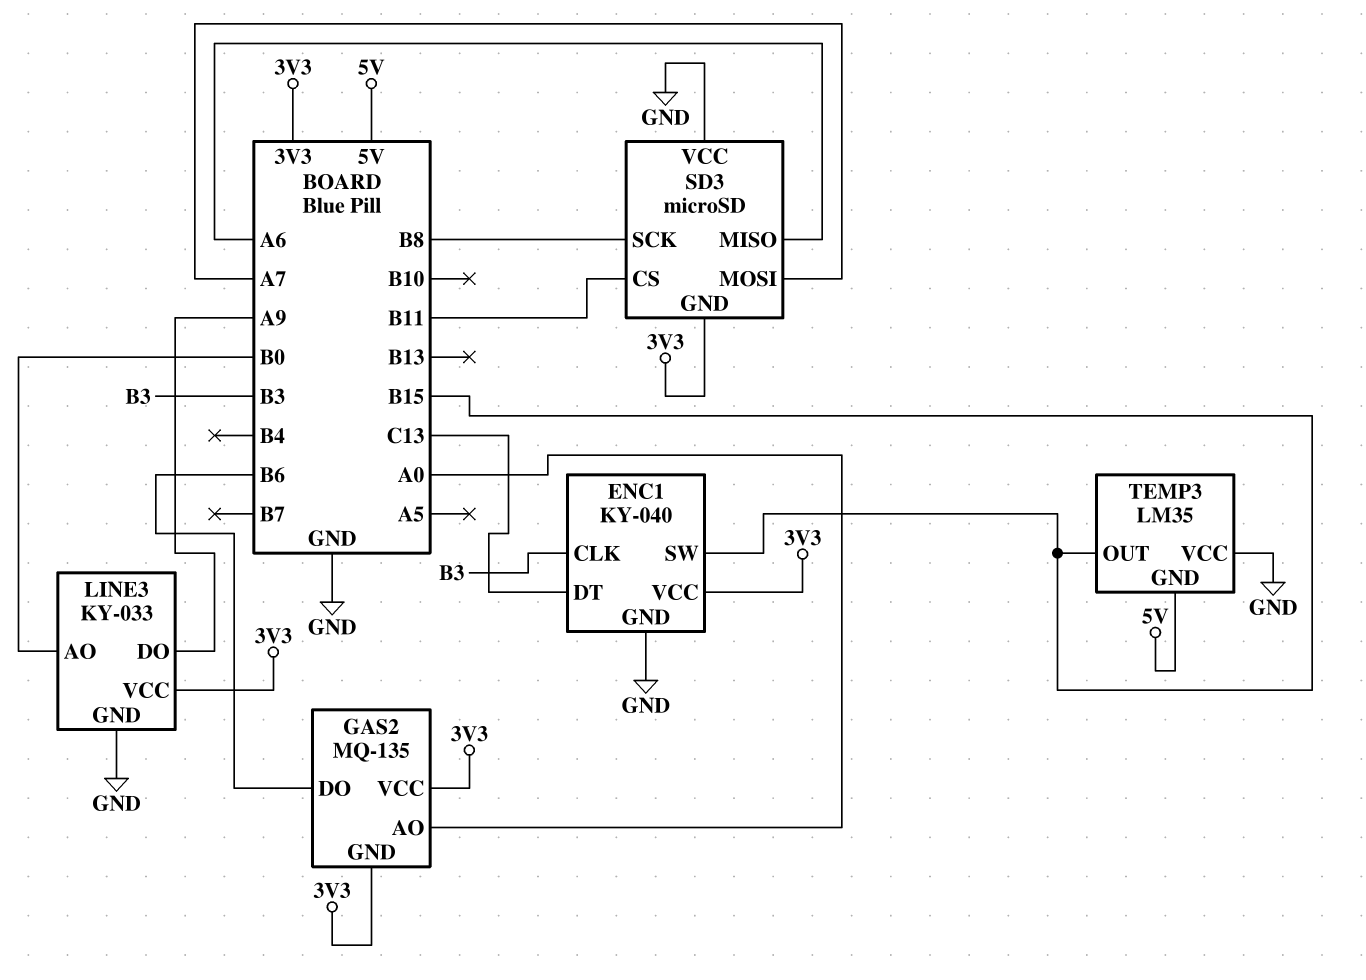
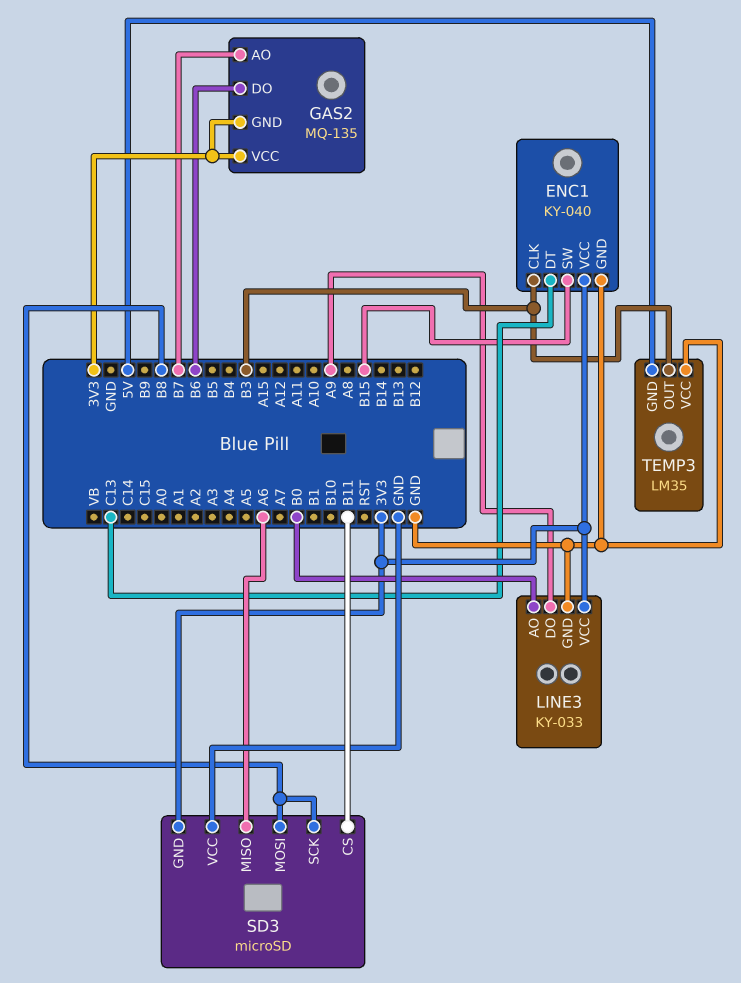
GAS2 pin AO: A0 -> B7
SD3 pin MOSI: A7 -> B8
TEMP3 pin OUT: B15 -> B3

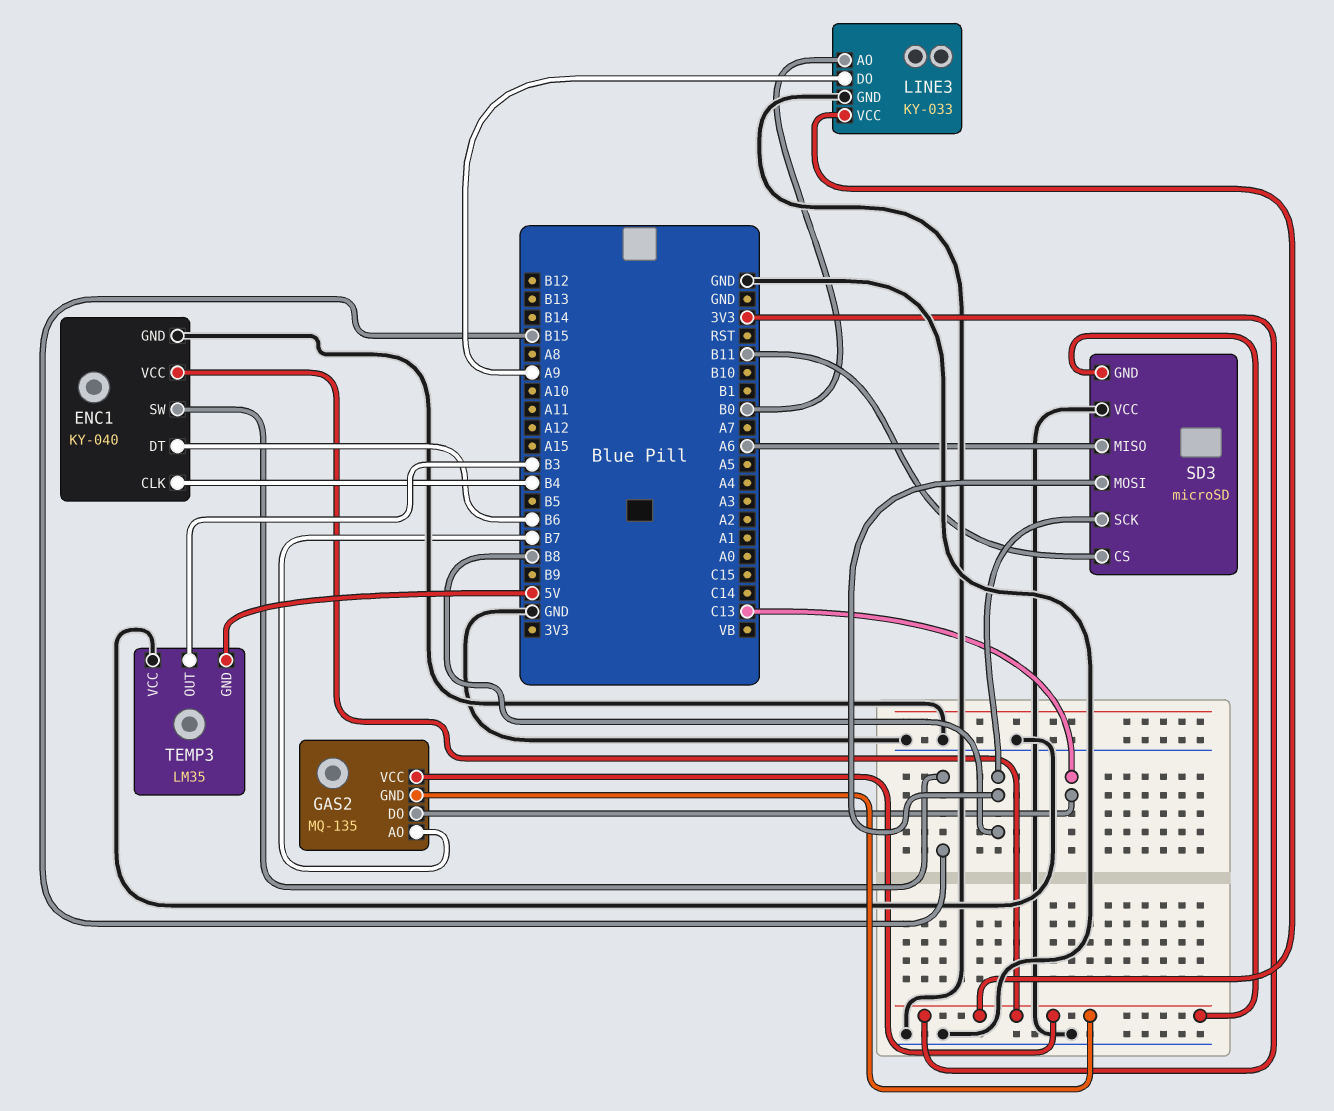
ENC1 pin CLK: B3 -> B4
ENC1 pin DT: C13 -> B6
GAS2 pin DO: B6 -> C13

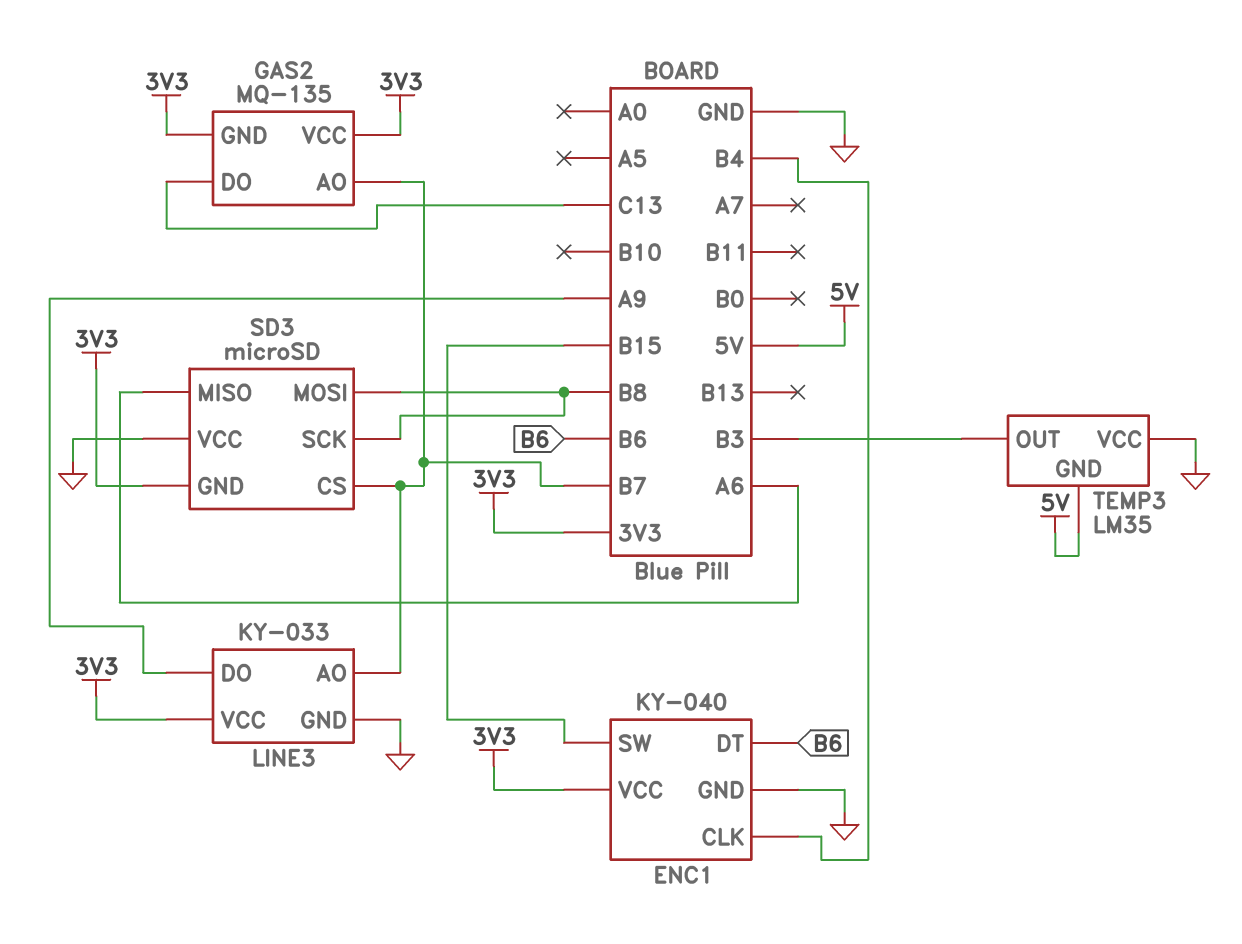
LINE3 pin AO: B0 -> B7
SD3 pin CS: B11 -> B7

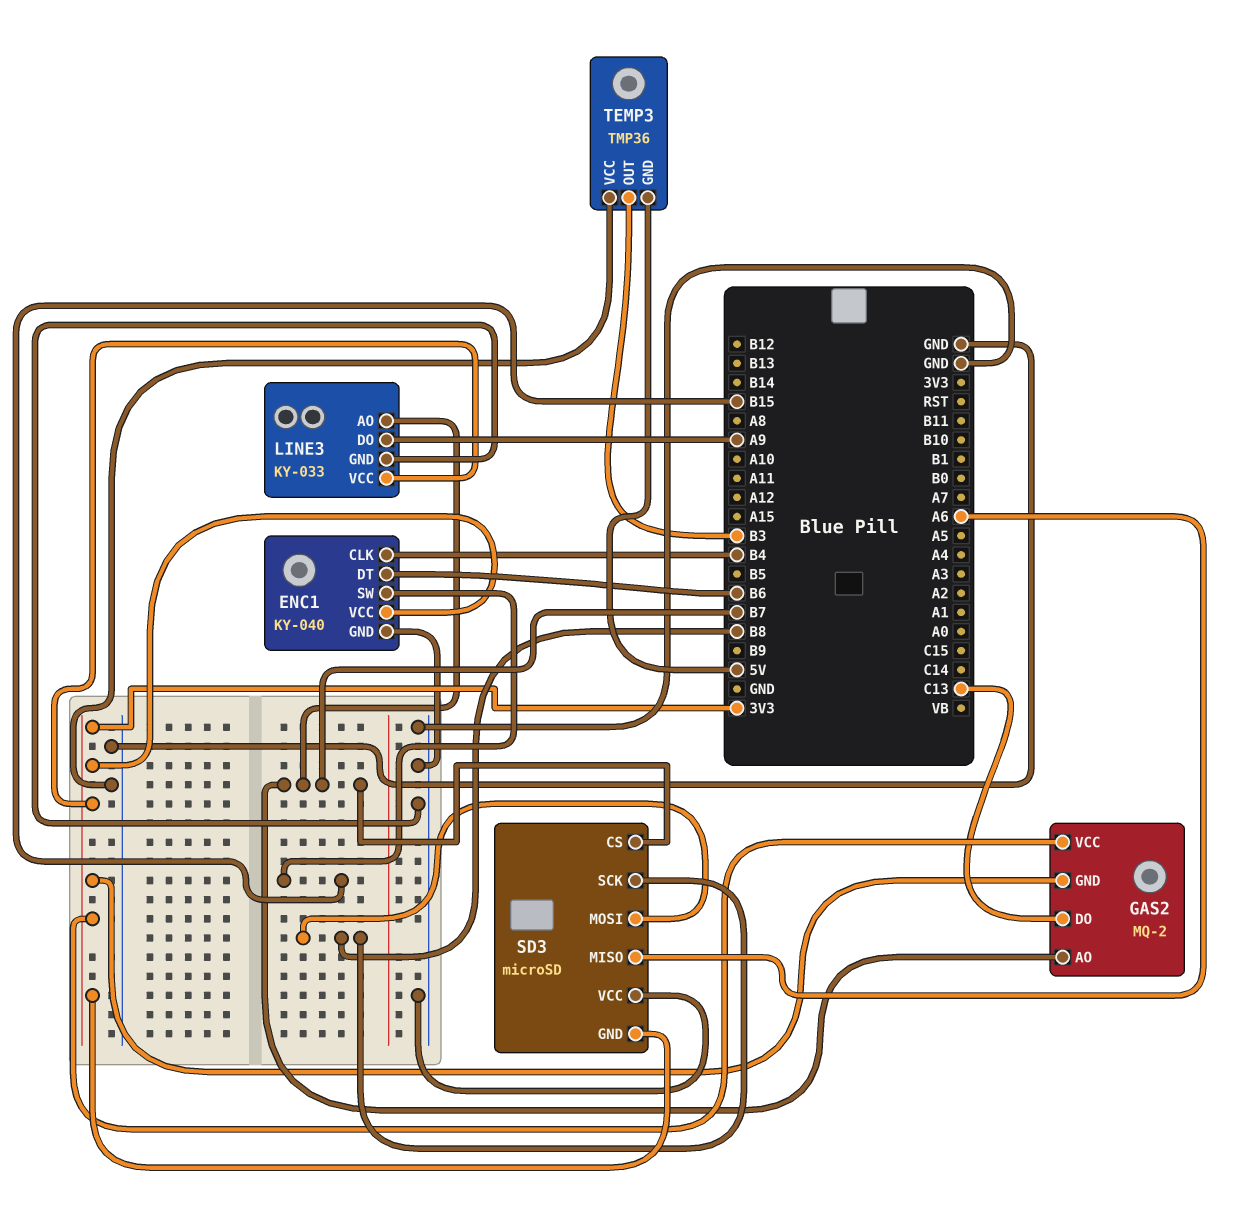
GAS2: MQ-135 -> MQ-2
TEMP3: LM35 -> TMP36

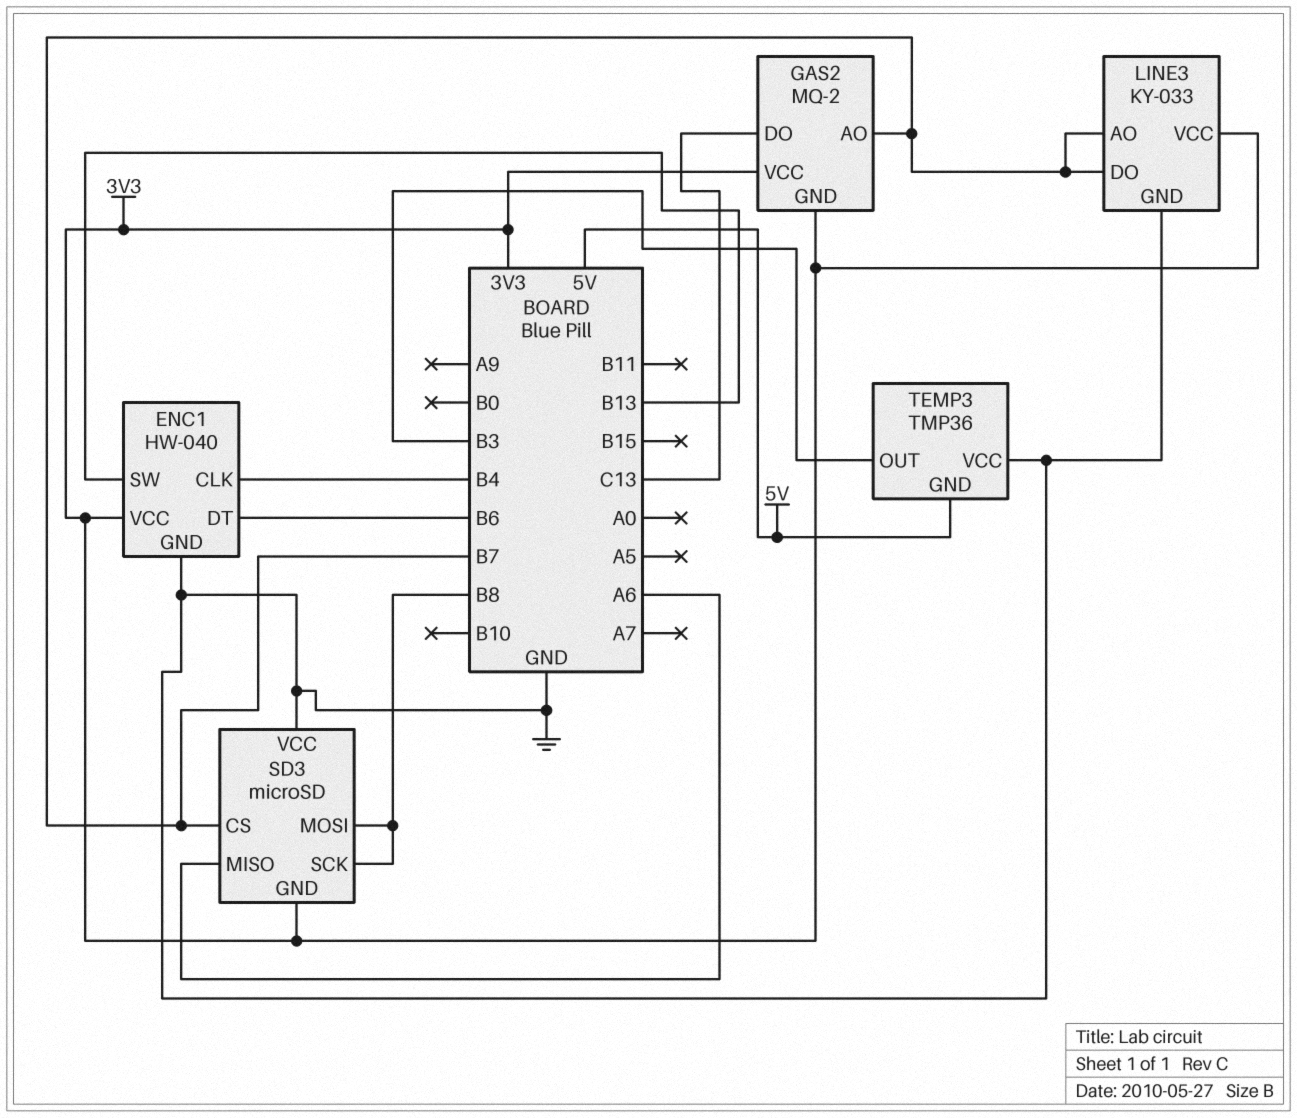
ENC1: KY-040 -> HW-040
ENC1 pin SW: B15 -> B13
LINE3 pin DO: A9 -> B7

